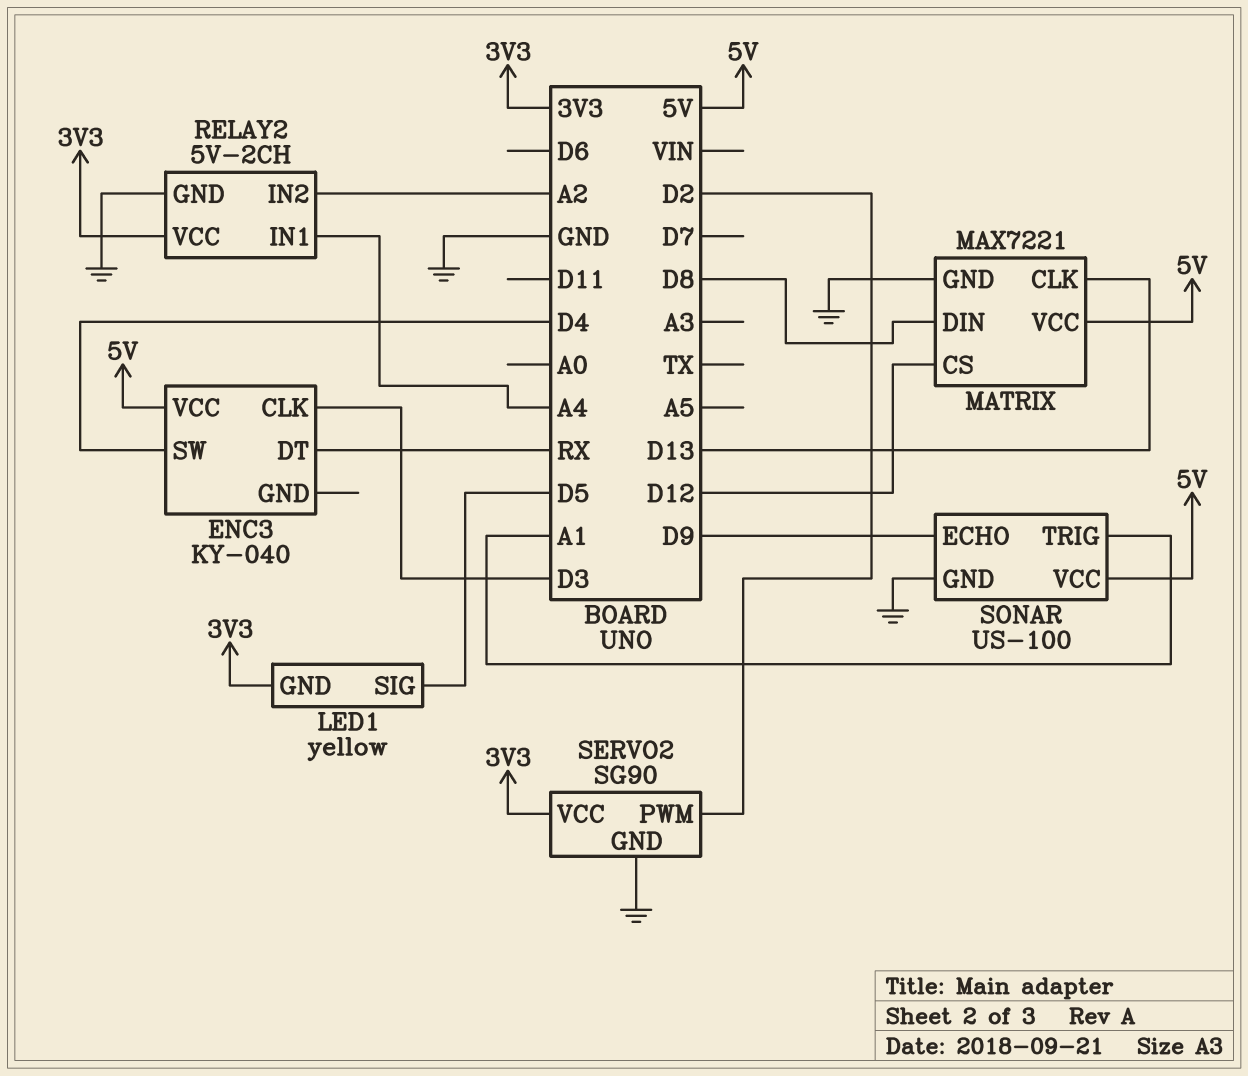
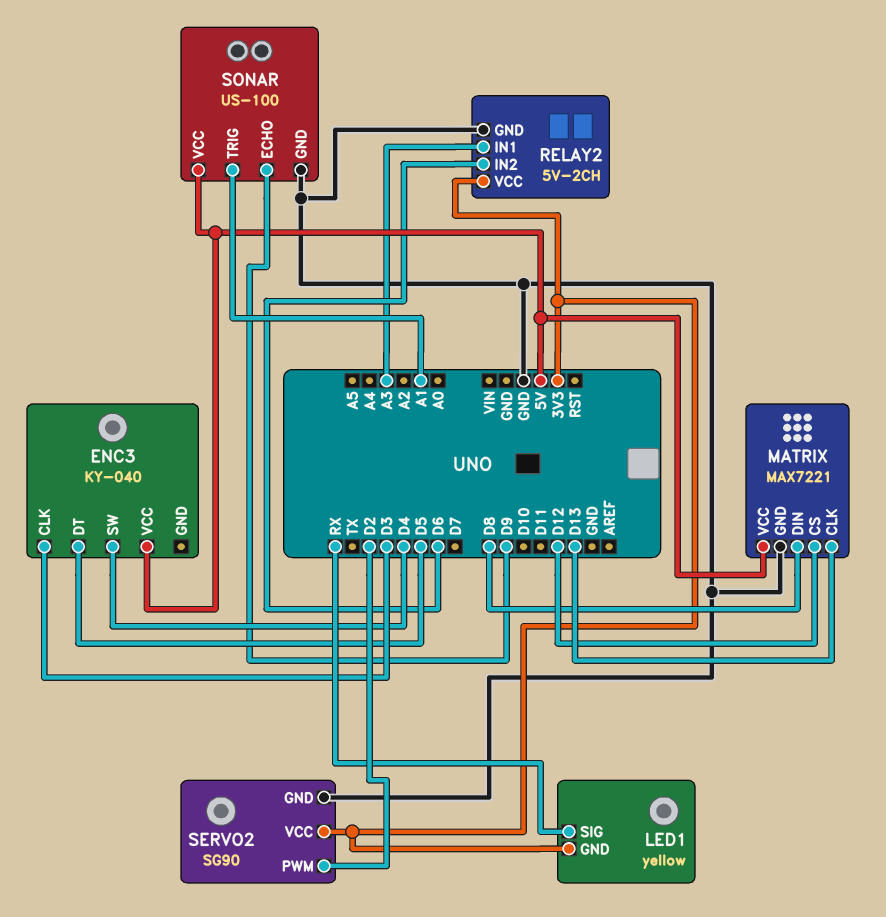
ENC3 pin DT: RX -> D5
LED1 pin SIG: D5 -> RX
RELAY2 pin IN1: A4 -> A3
RELAY2 pin IN2: A2 -> D6

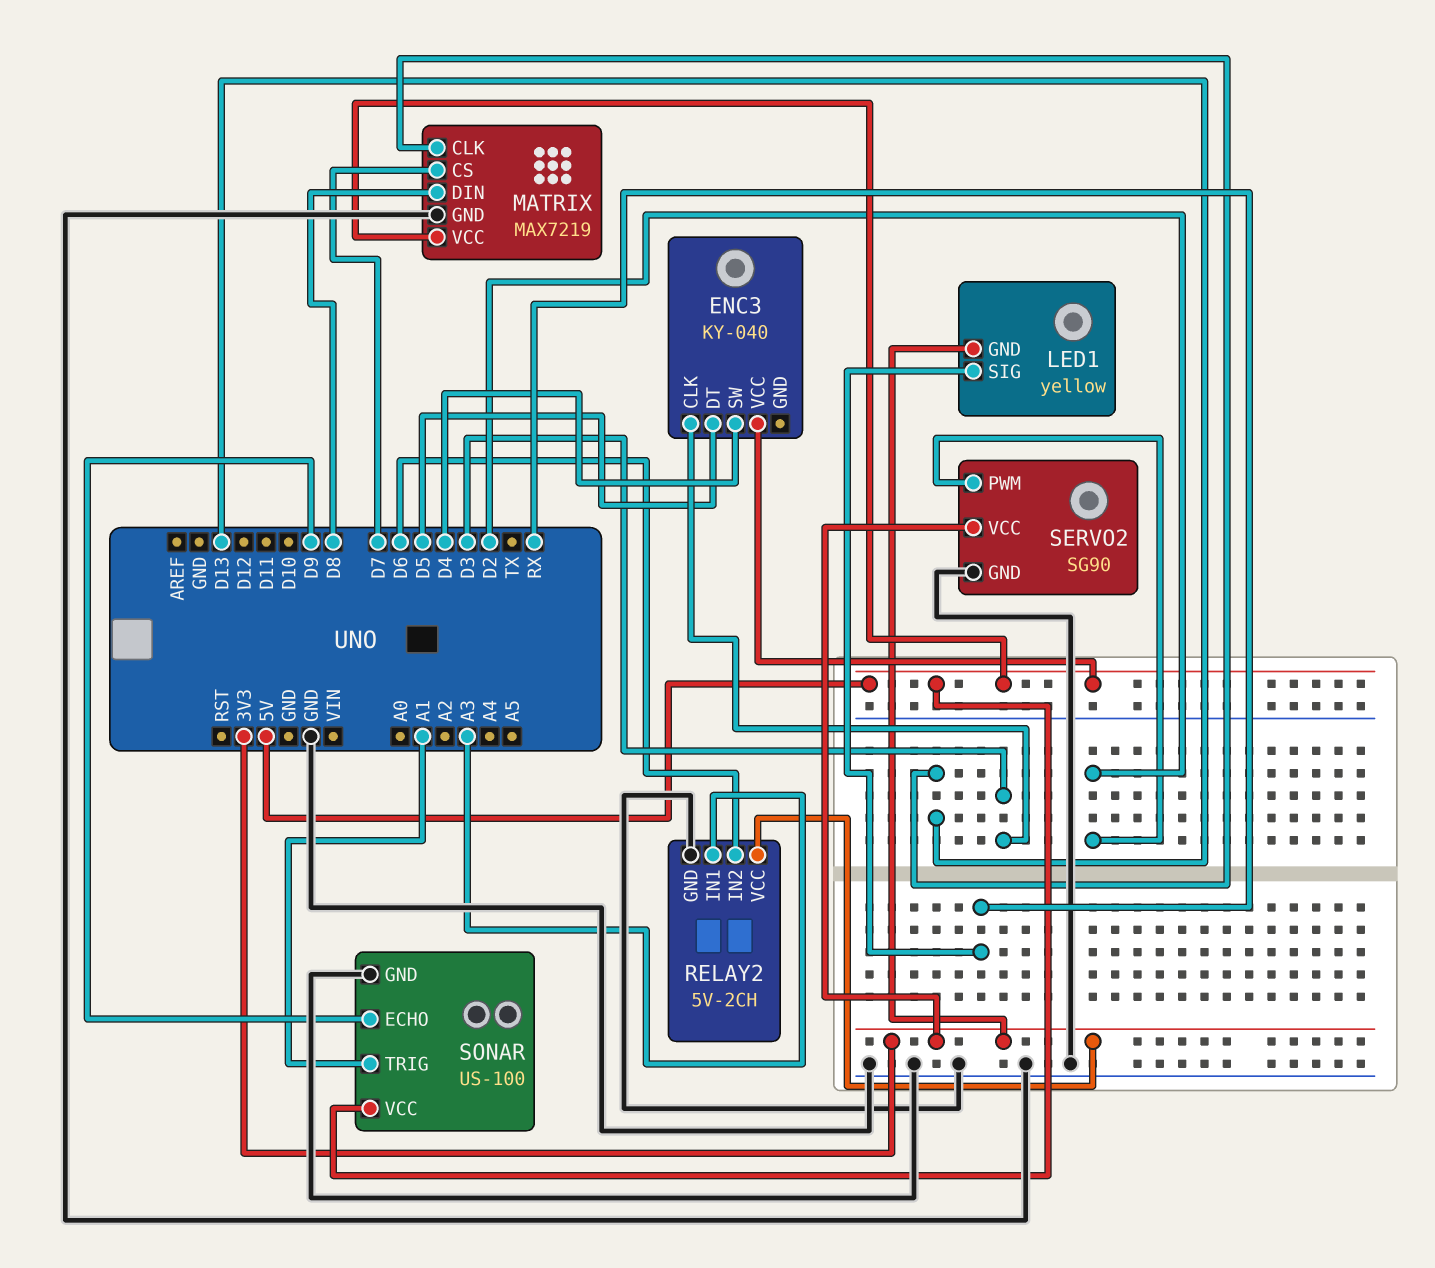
MATRIX: MAX7221 -> MAX7219
MATRIX pin CS: D12 -> D7

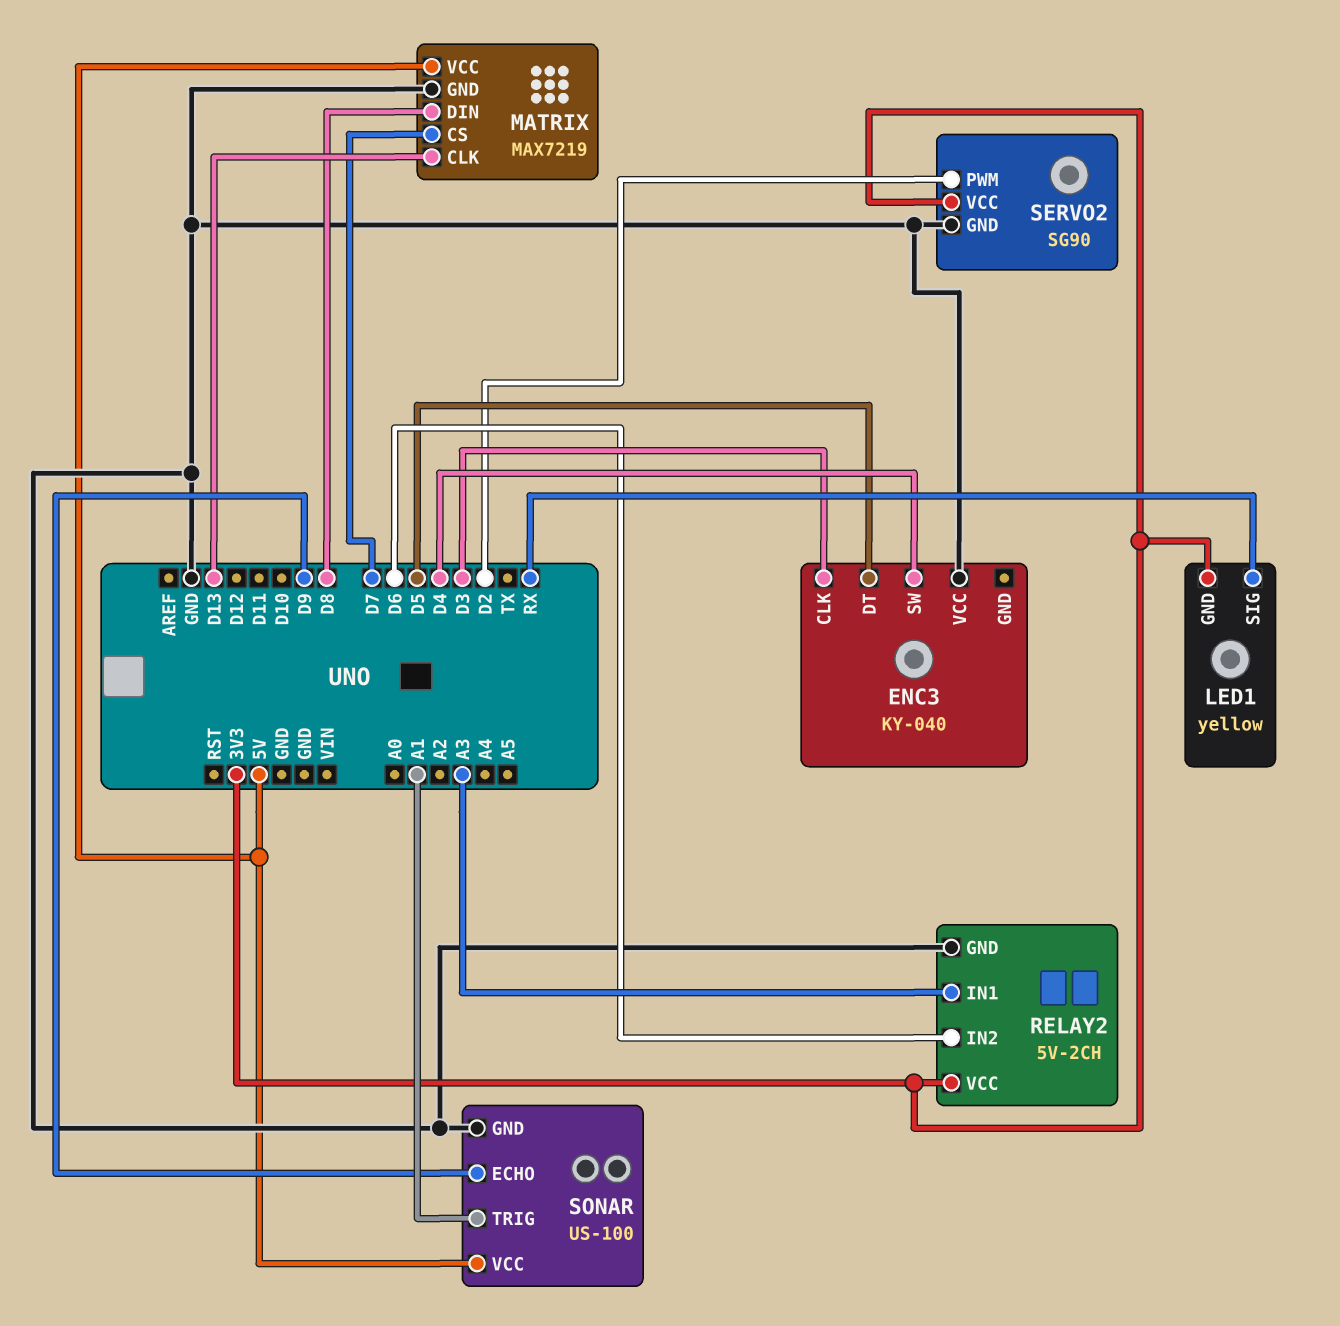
ENC3 pin VCC: 5V -> GND

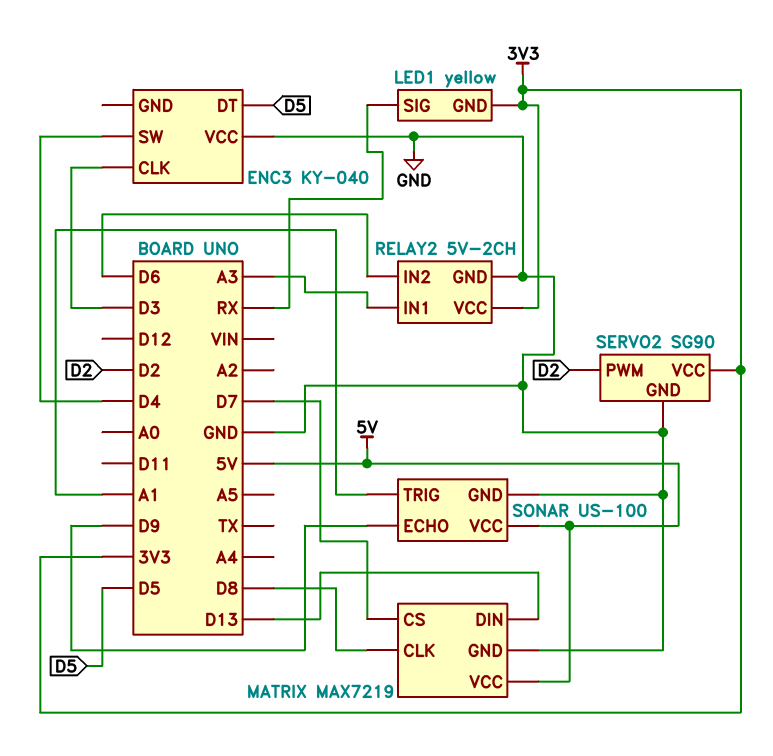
MATRIX pin CLK: D13 -> D8
MATRIX pin DIN: D8 -> D13

